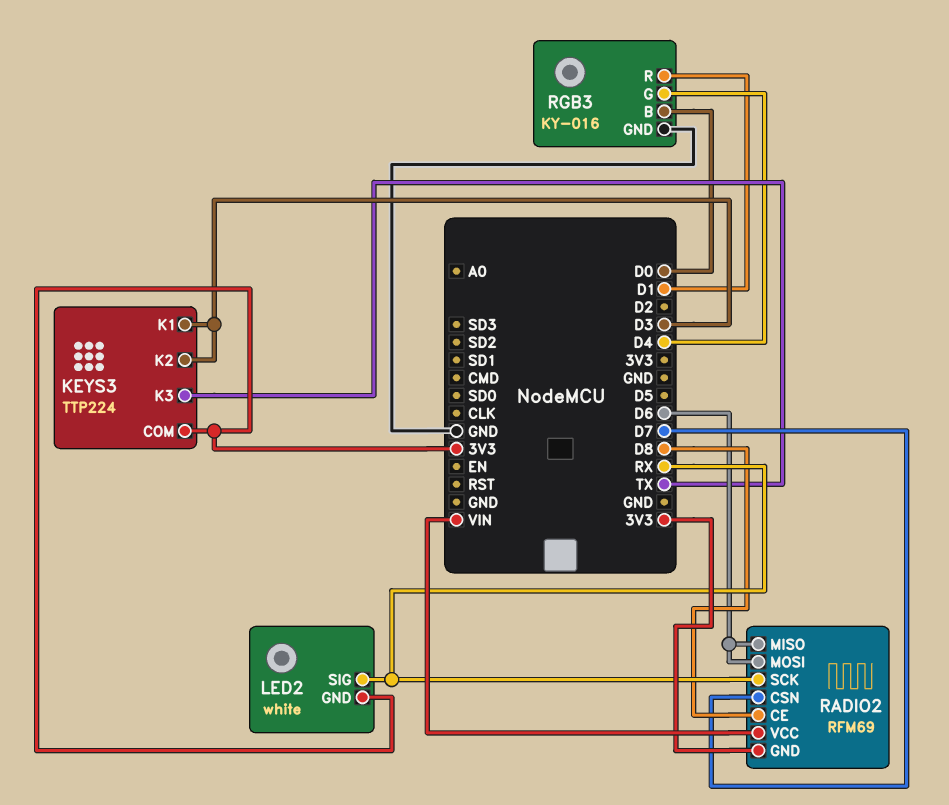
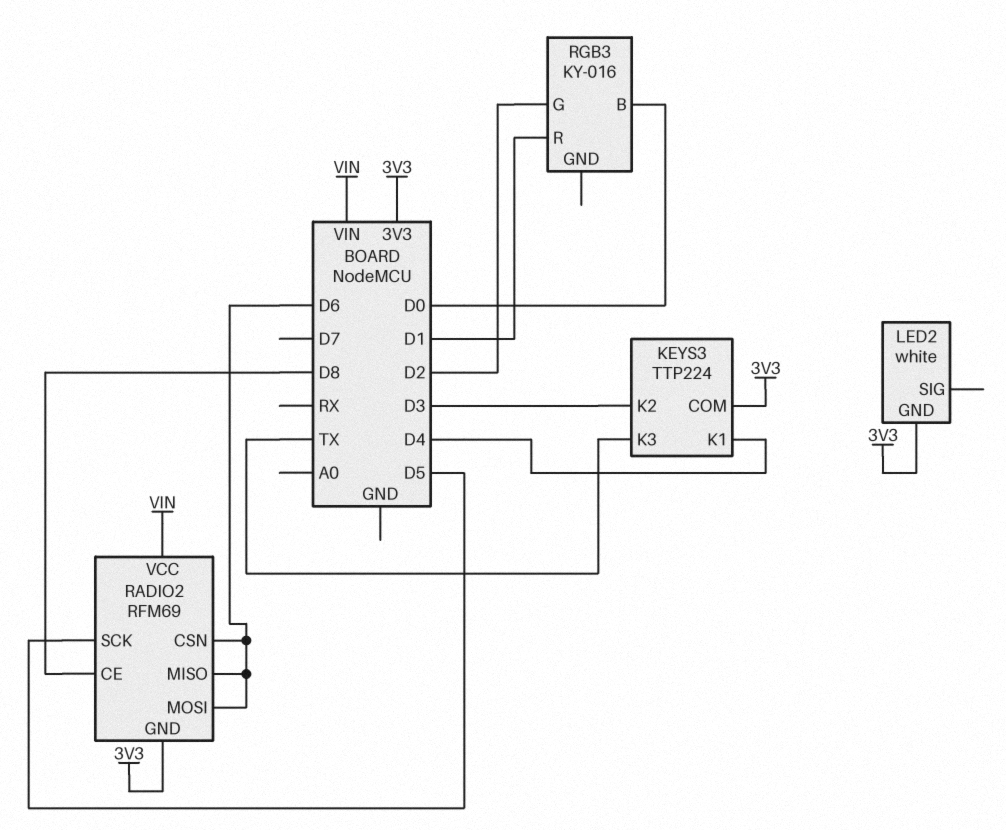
KEYS3 pin K1: D3 -> D4
LED2 pin SIG: RX -> none
RADIO2 pin CSN: D7 -> D6
RADIO2 pin SCK: RX -> D5
RGB3 pin G: D4 -> D2
RGB3 pin GND: GND -> none

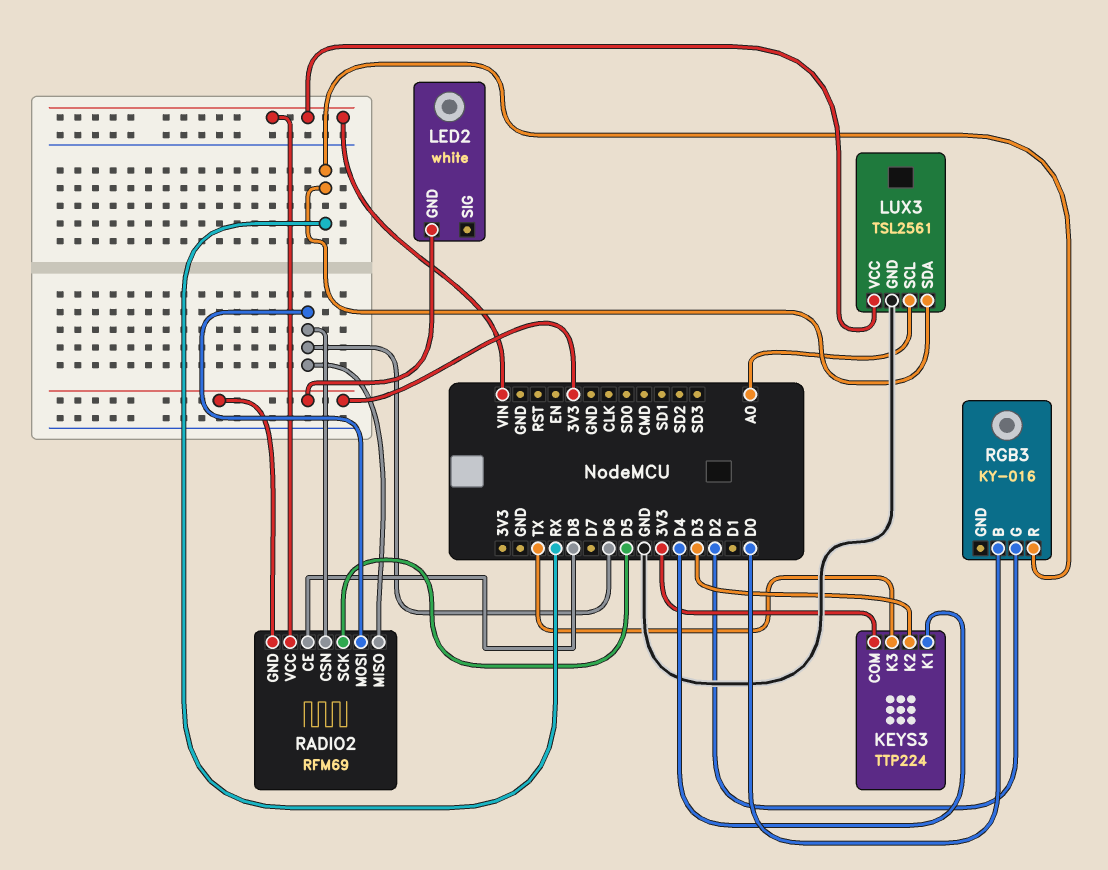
LUX3: none -> TSL2561
LUX3 pin GND: none -> GND
LUX3 pin SCL: none -> A0
LUX3 pin SDA: none -> RX
LUX3 pin VCC: none -> VIN
RGB3 pin R: D1 -> RX

